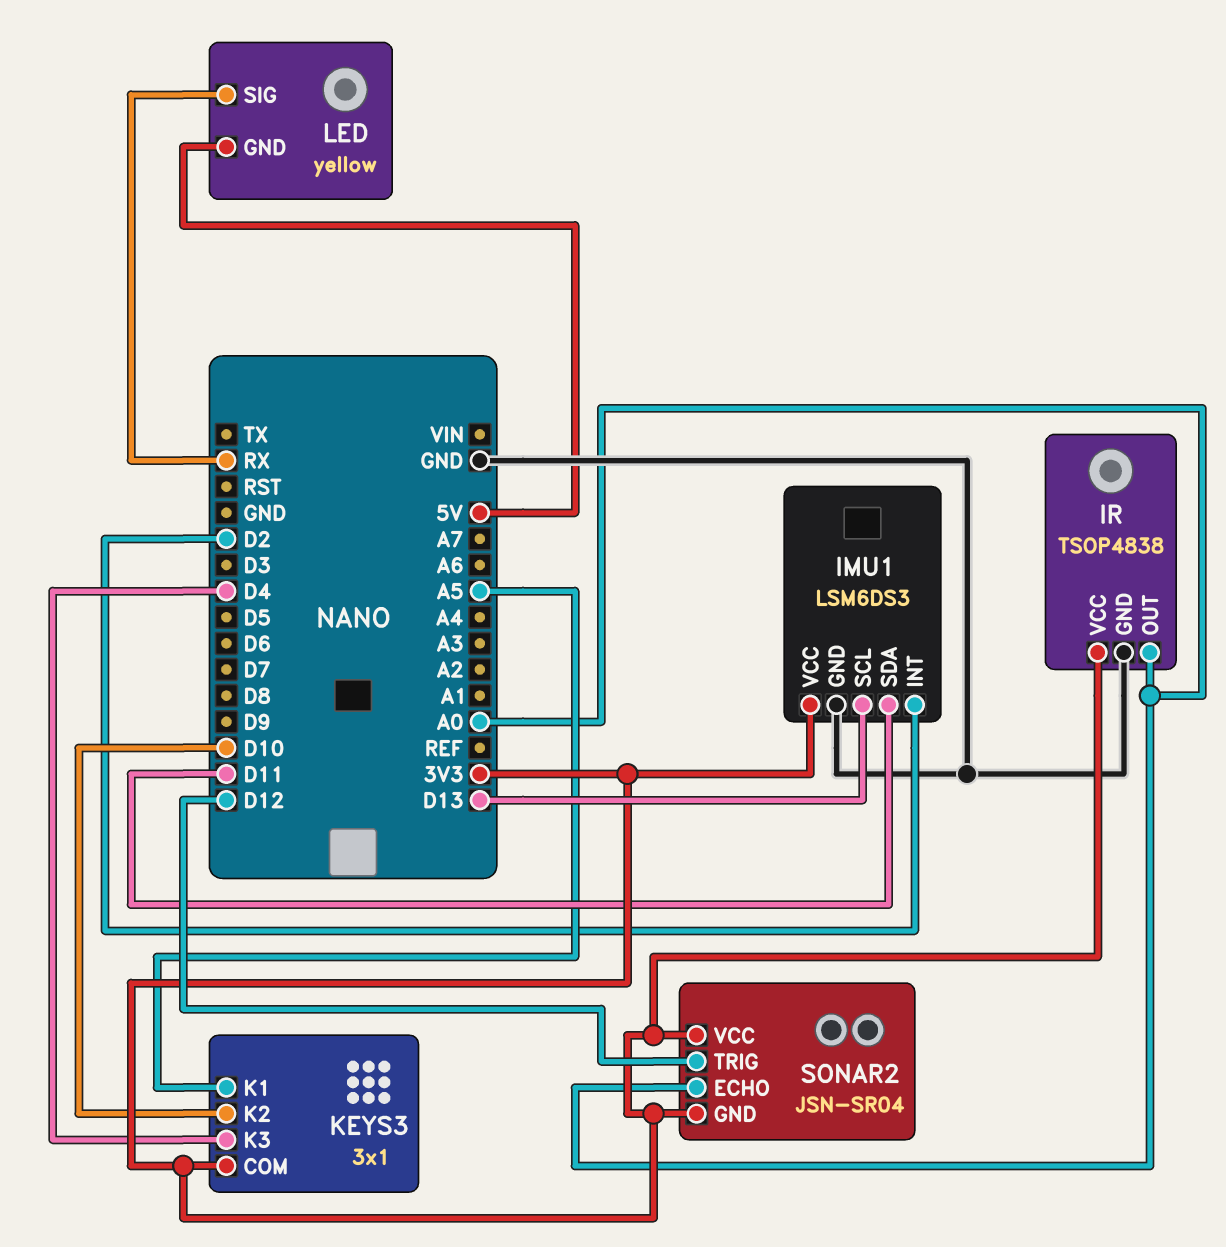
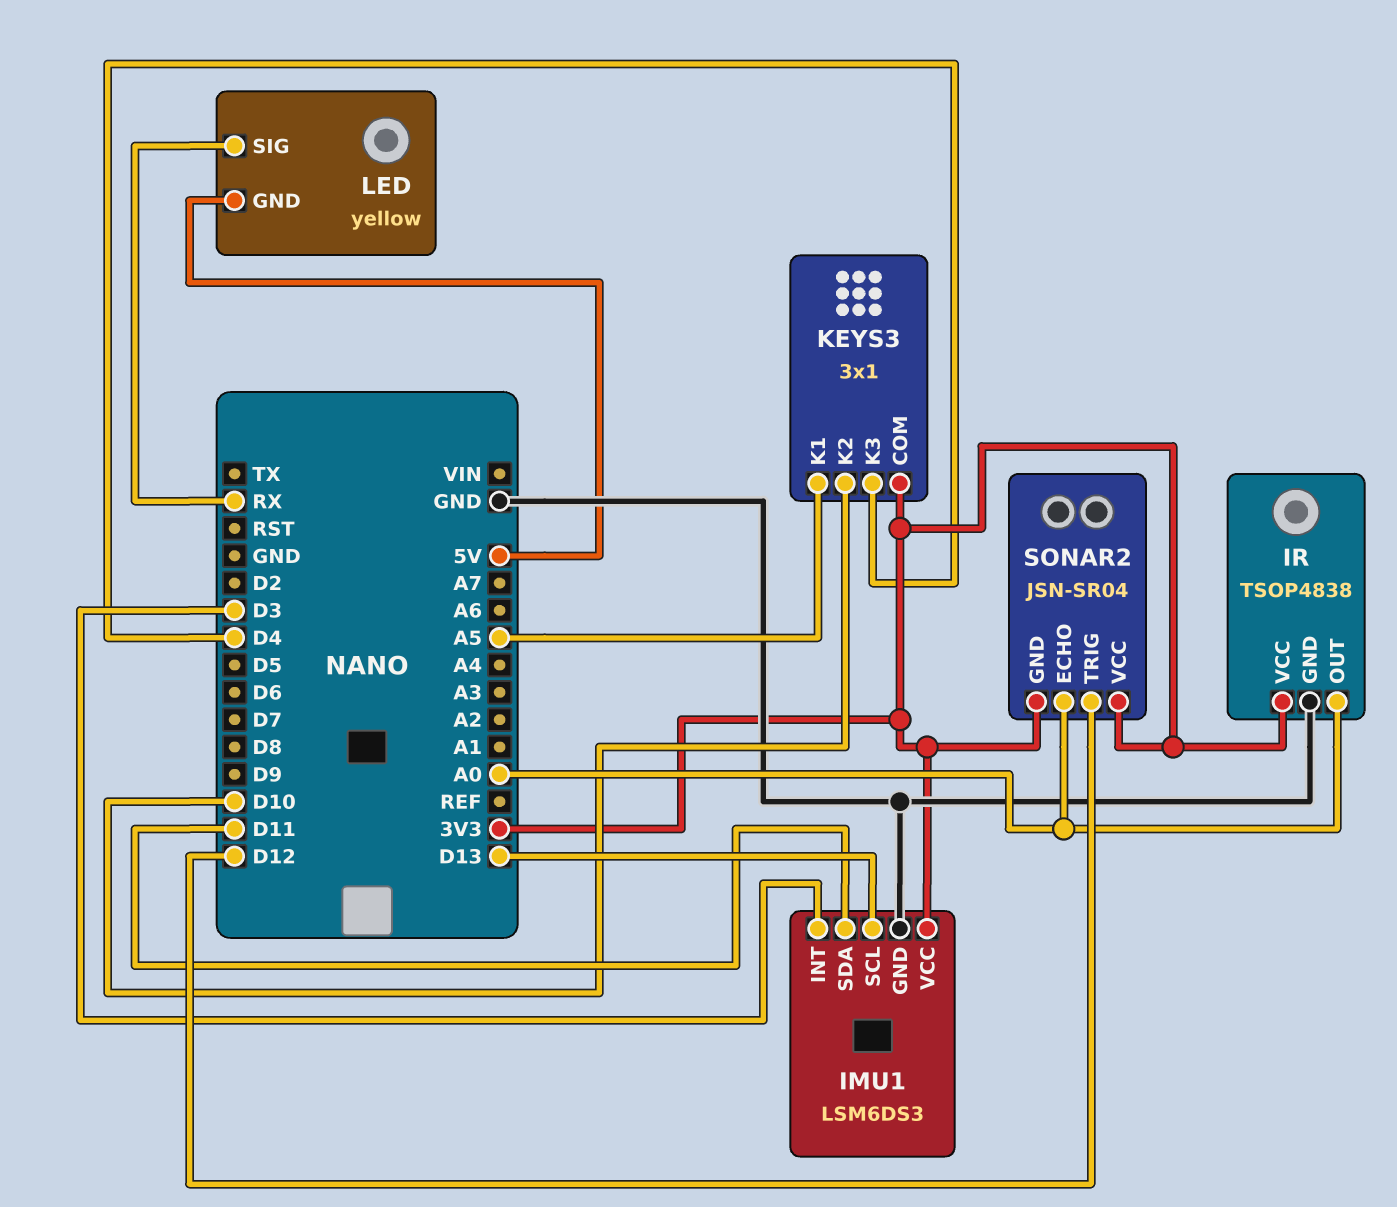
IMU1 pin INT: D2 -> D3

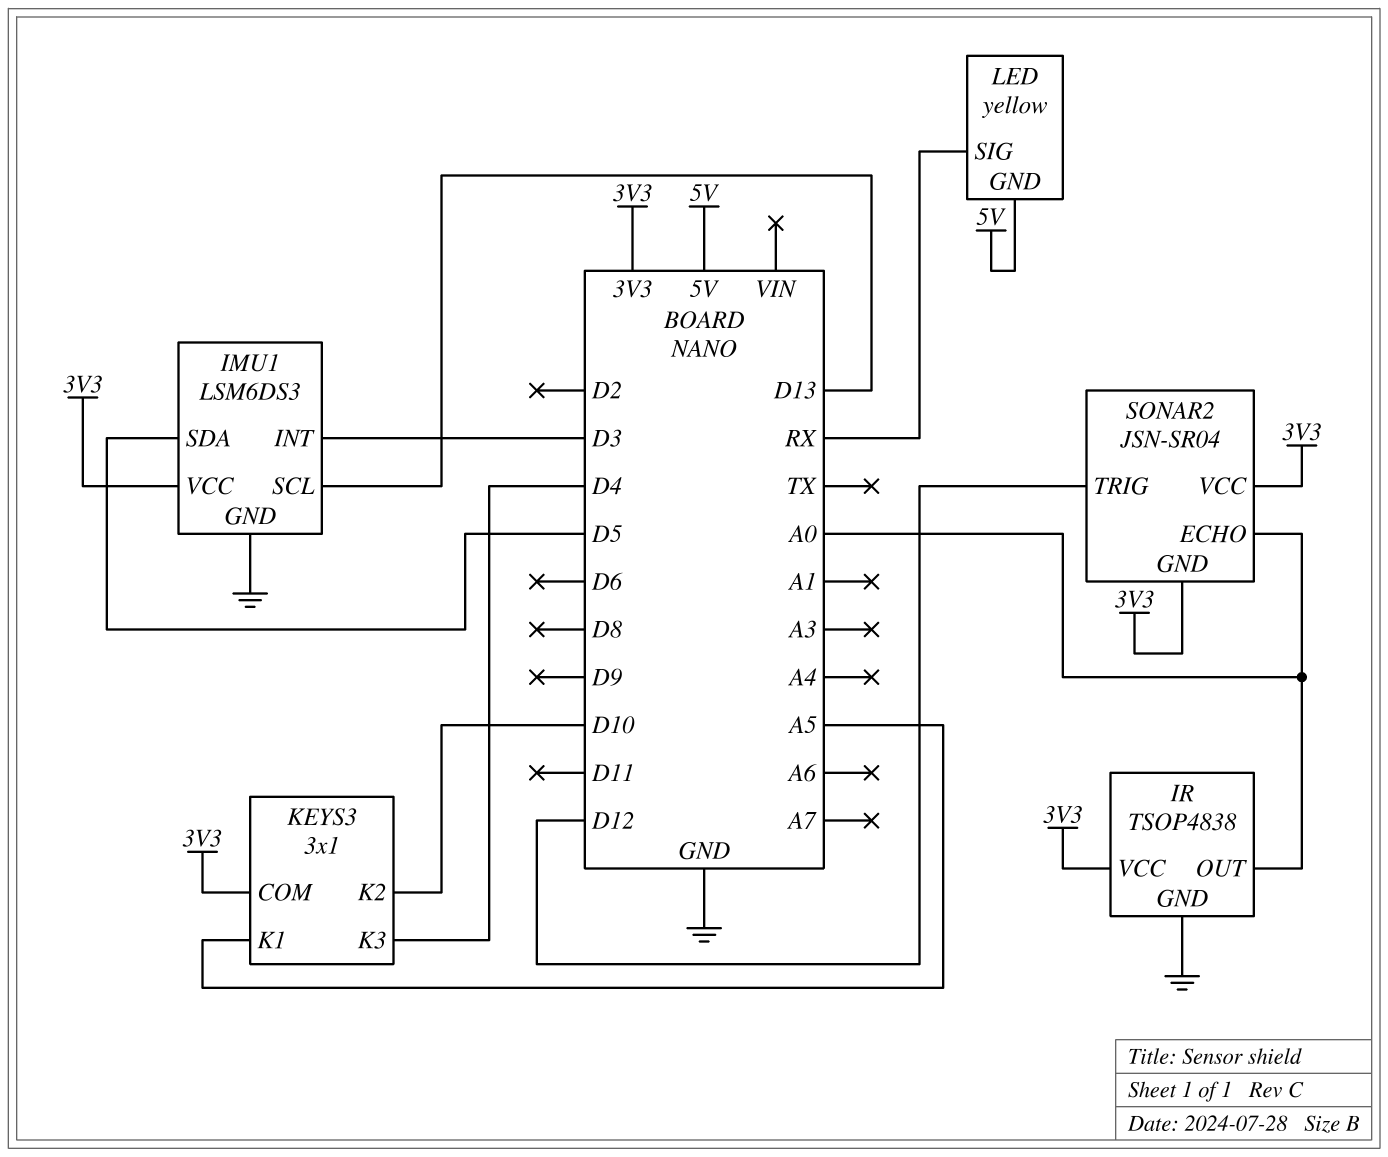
IMU1 pin SDA: D11 -> D5

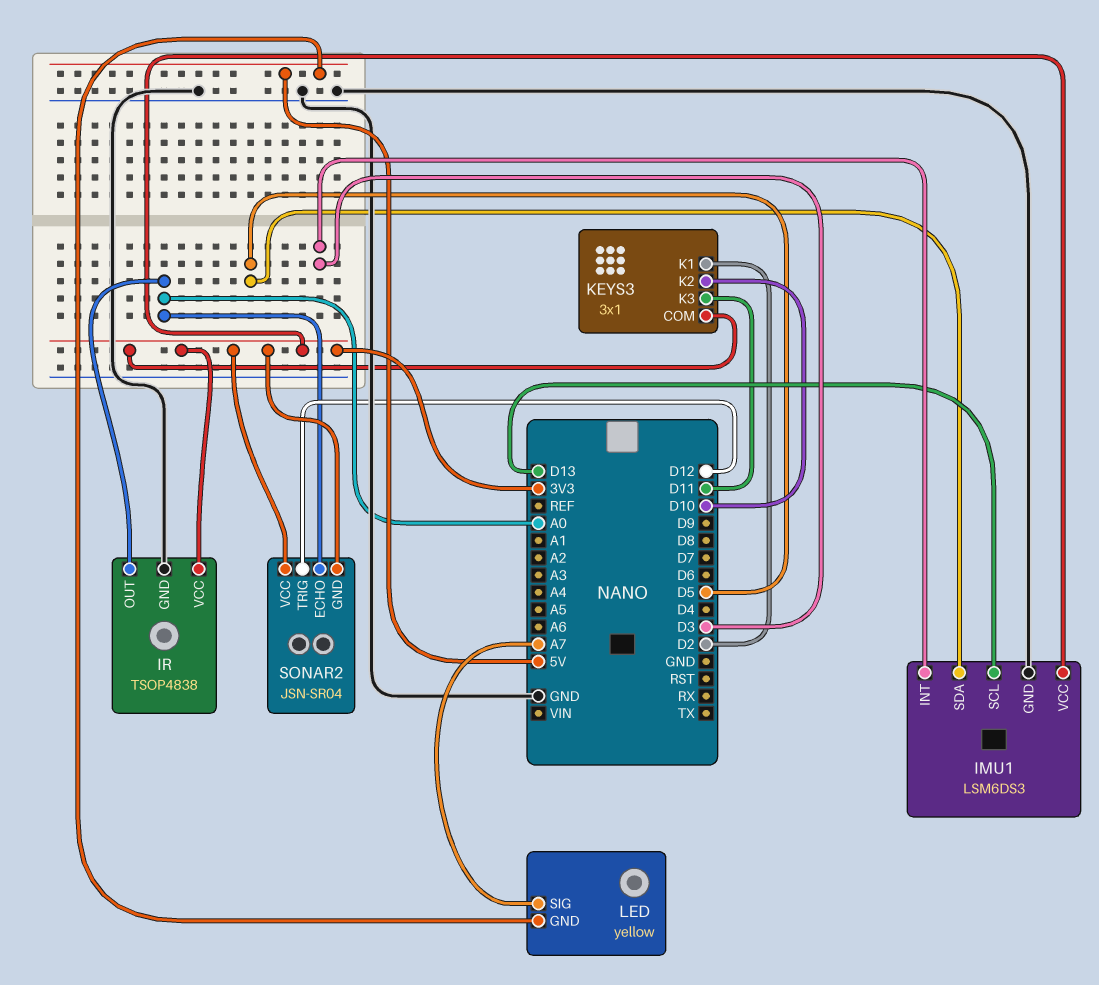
KEYS3 pin K1: A5 -> D2
KEYS3 pin K3: D4 -> D11
LED pin SIG: RX -> A7

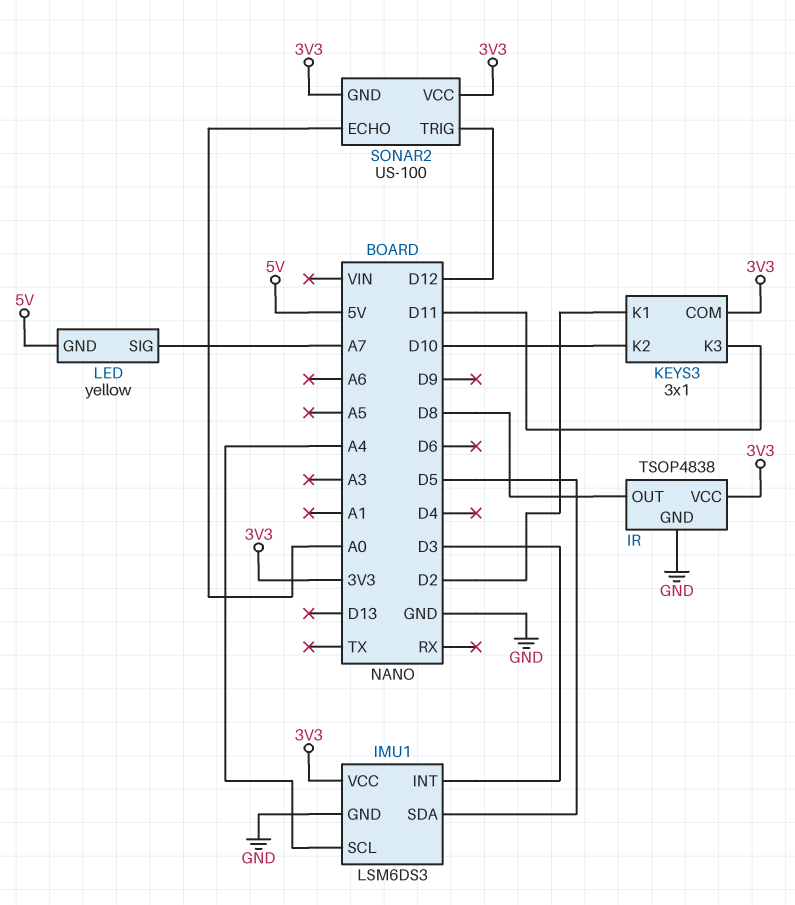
IMU1 pin SCL: D13 -> A4
IR pin OUT: A0 -> D8
SONAR2: JSN-SR04 -> US-100

